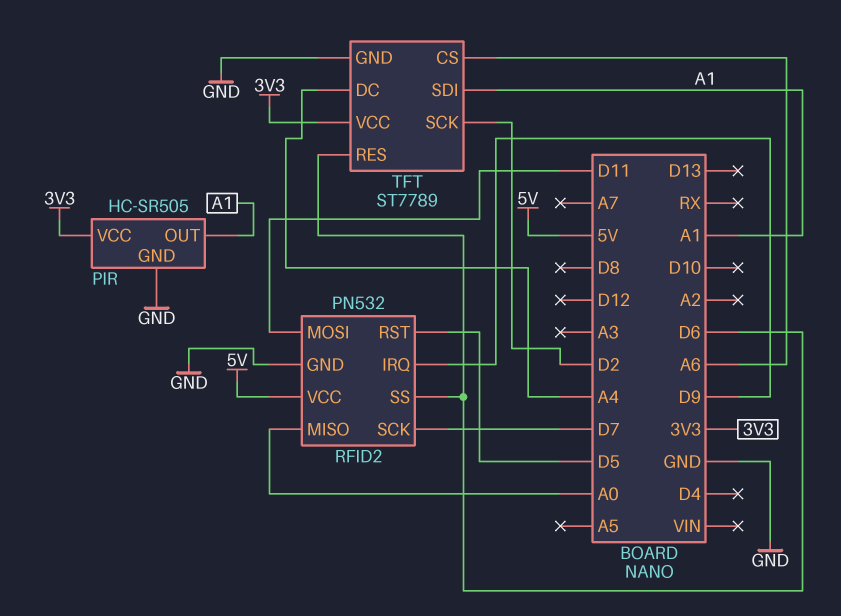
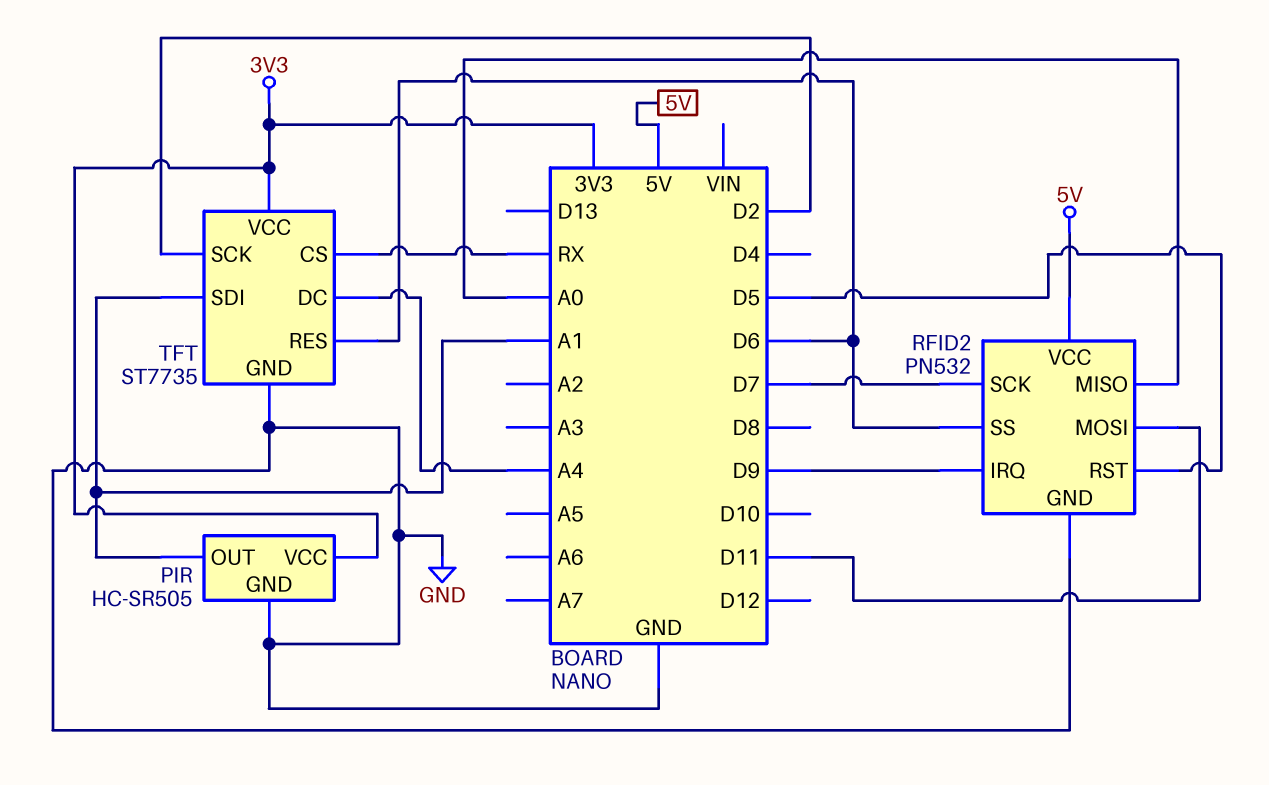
TFT: ST7789 -> ST7735
TFT pin CS: A6 -> RX

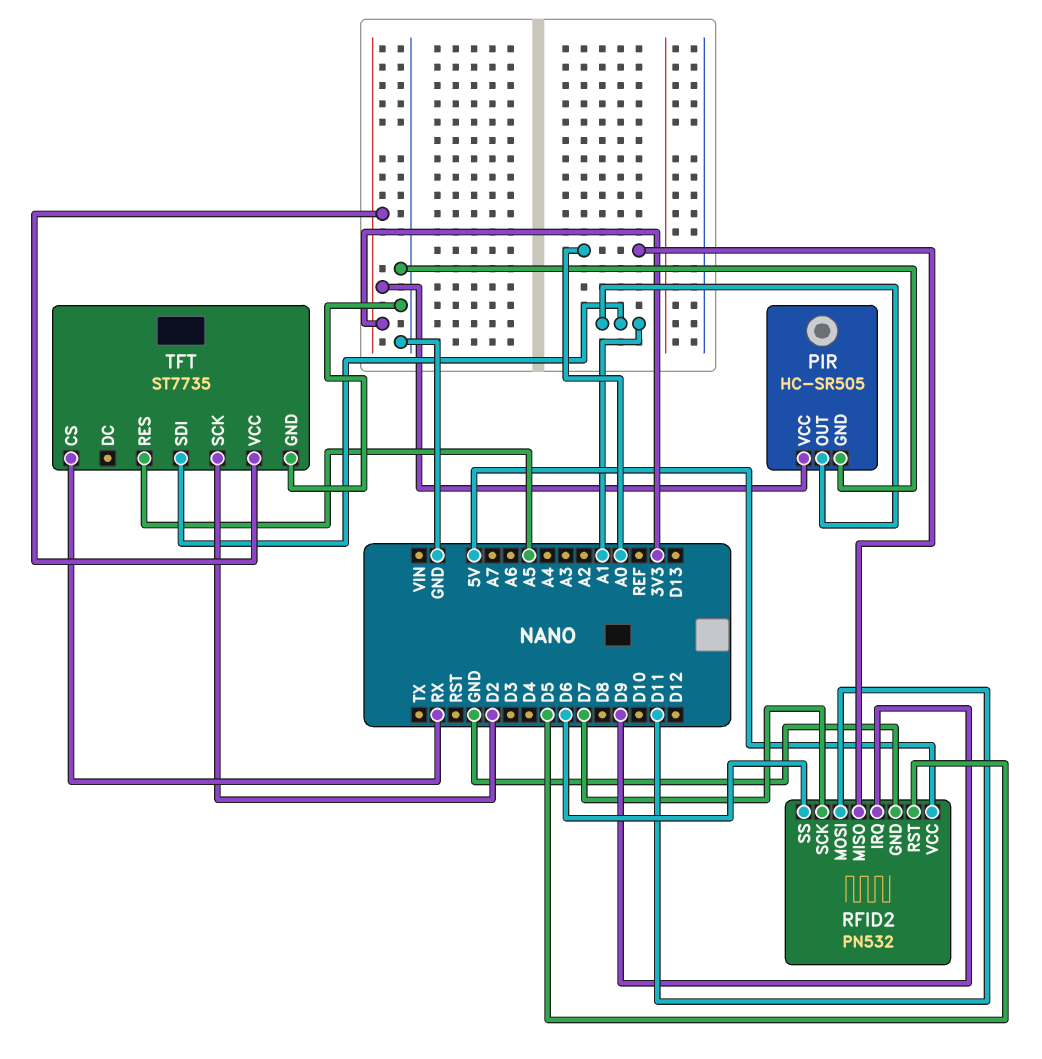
TFT pin DC: A4 -> none
TFT pin RES: D6 -> A5

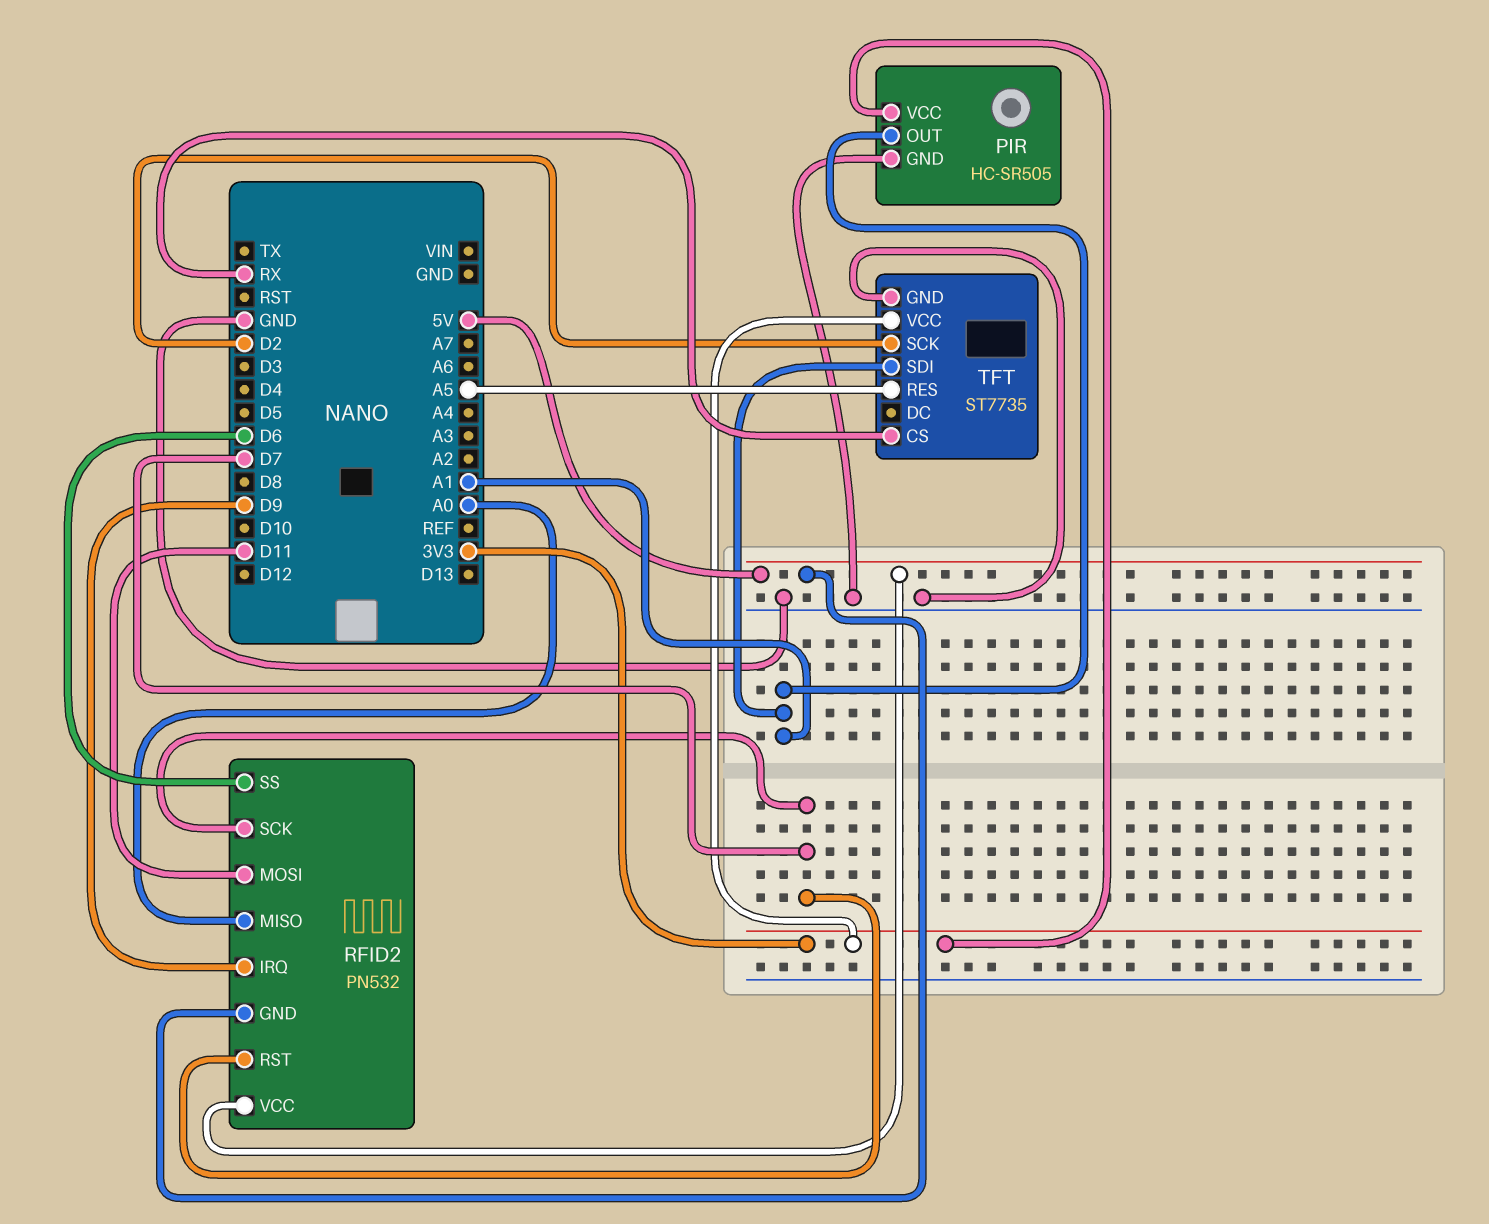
RFID2 pin GND: GND -> 5V
RFID2 pin RST: D5 -> D7

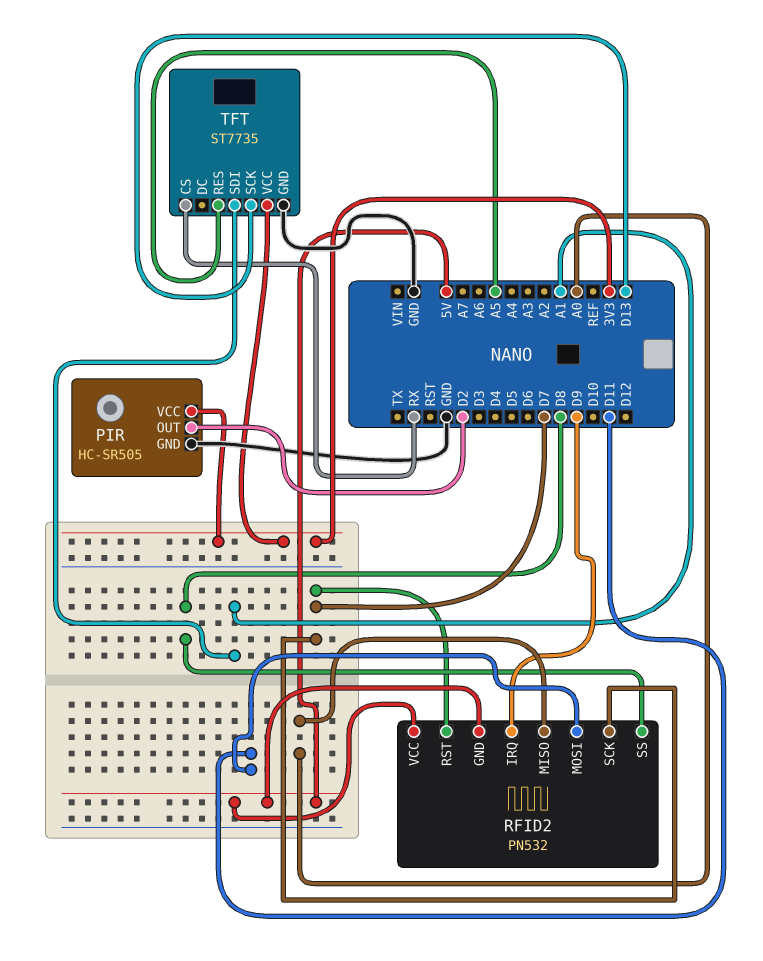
PIR pin OUT: A1 -> D2
RFID2 pin SS: D6 -> D8
TFT pin SCK: D2 -> D13

